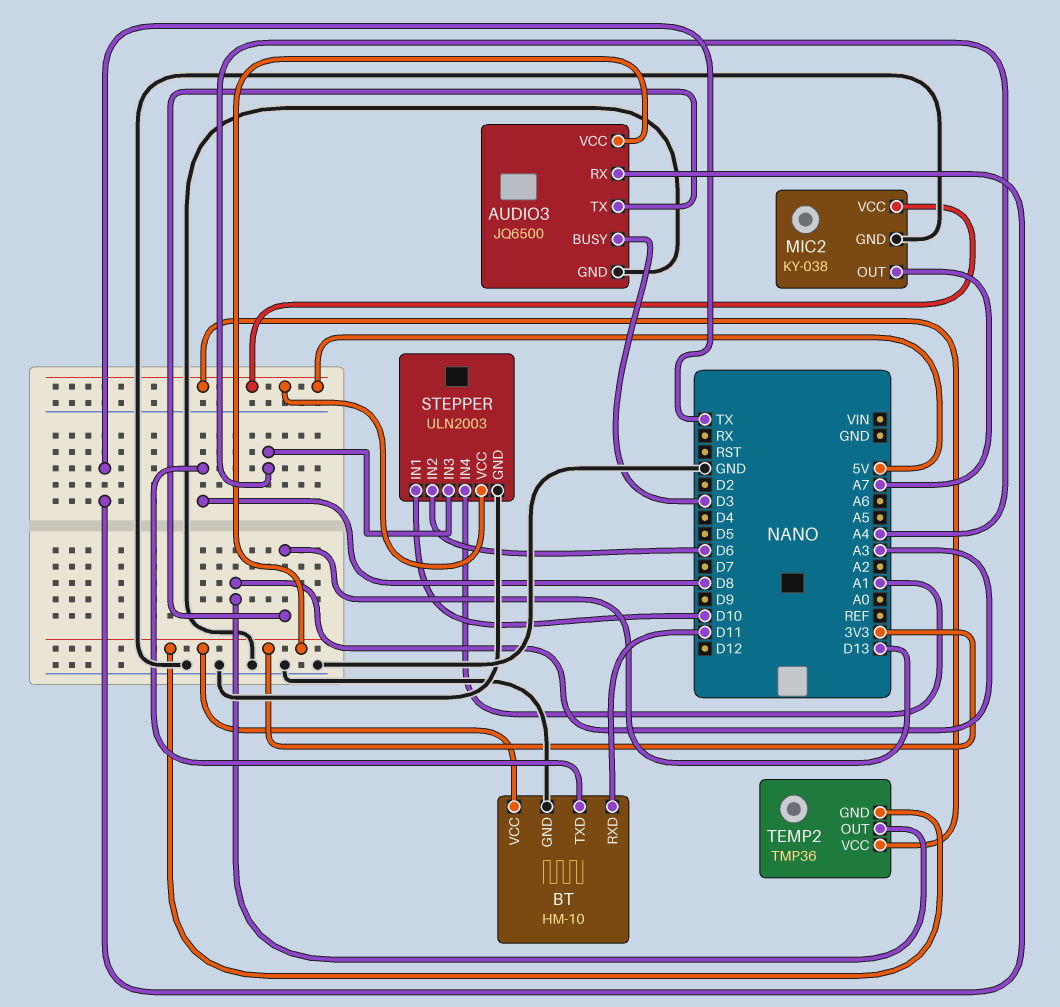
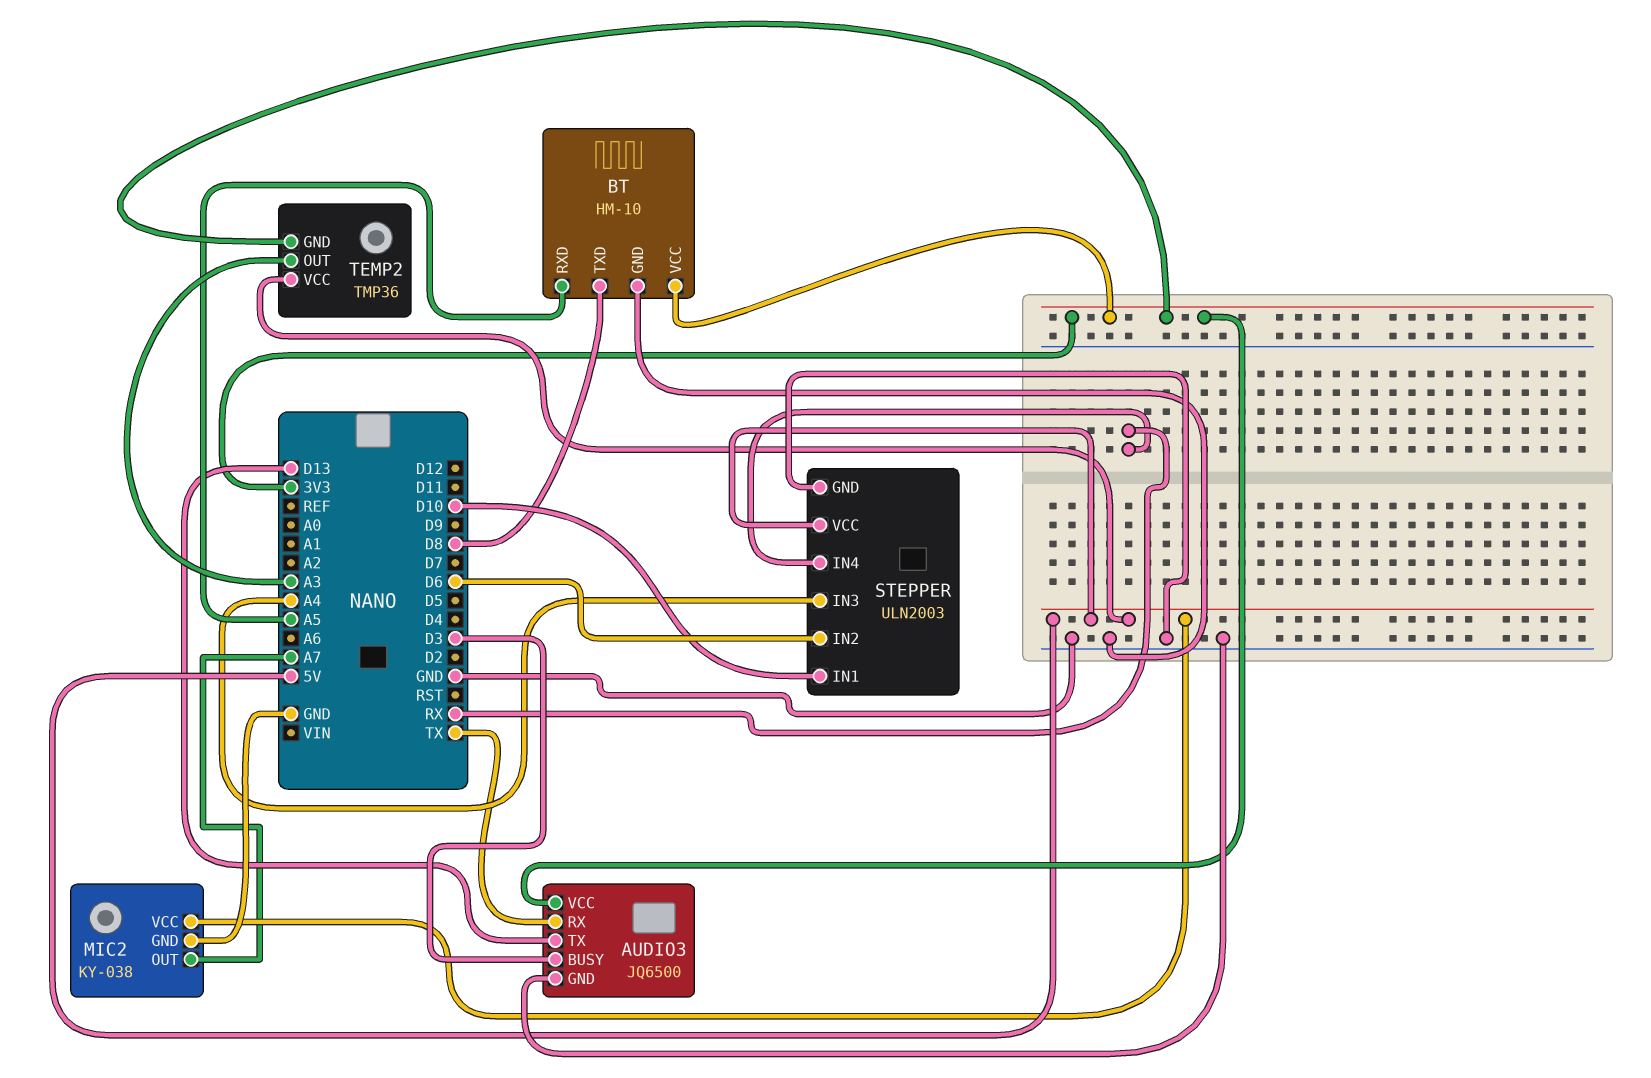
BT pin RXD: D11 -> A5
STEPPER pin IN4: A1 -> RX

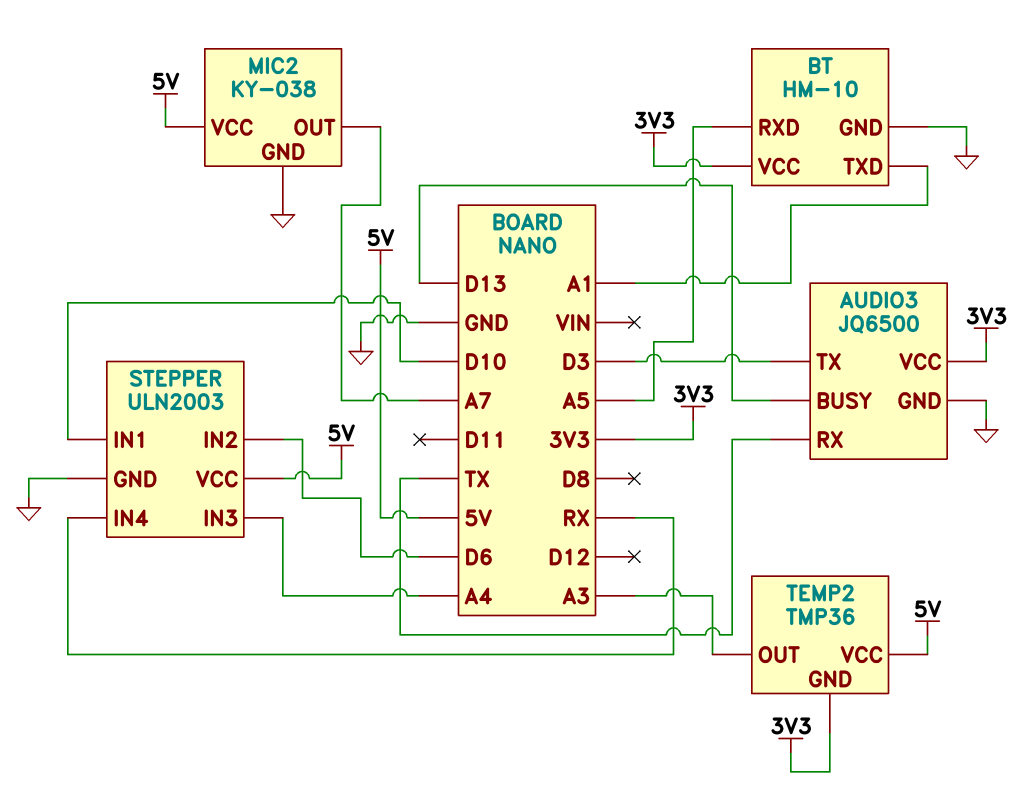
AUDIO3 pin BUSY: D3 -> D13
AUDIO3 pin TX: D13 -> D3
BT pin TXD: D8 -> A1

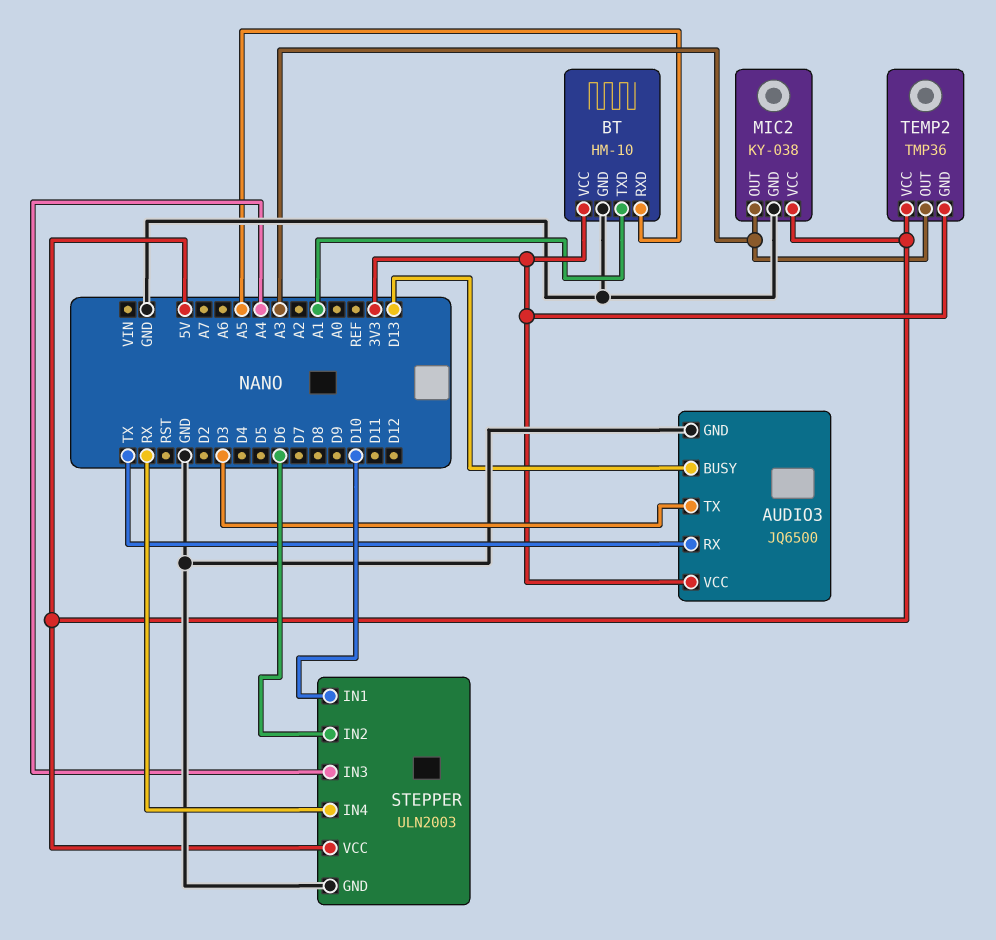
MIC2 pin OUT: A7 -> A3

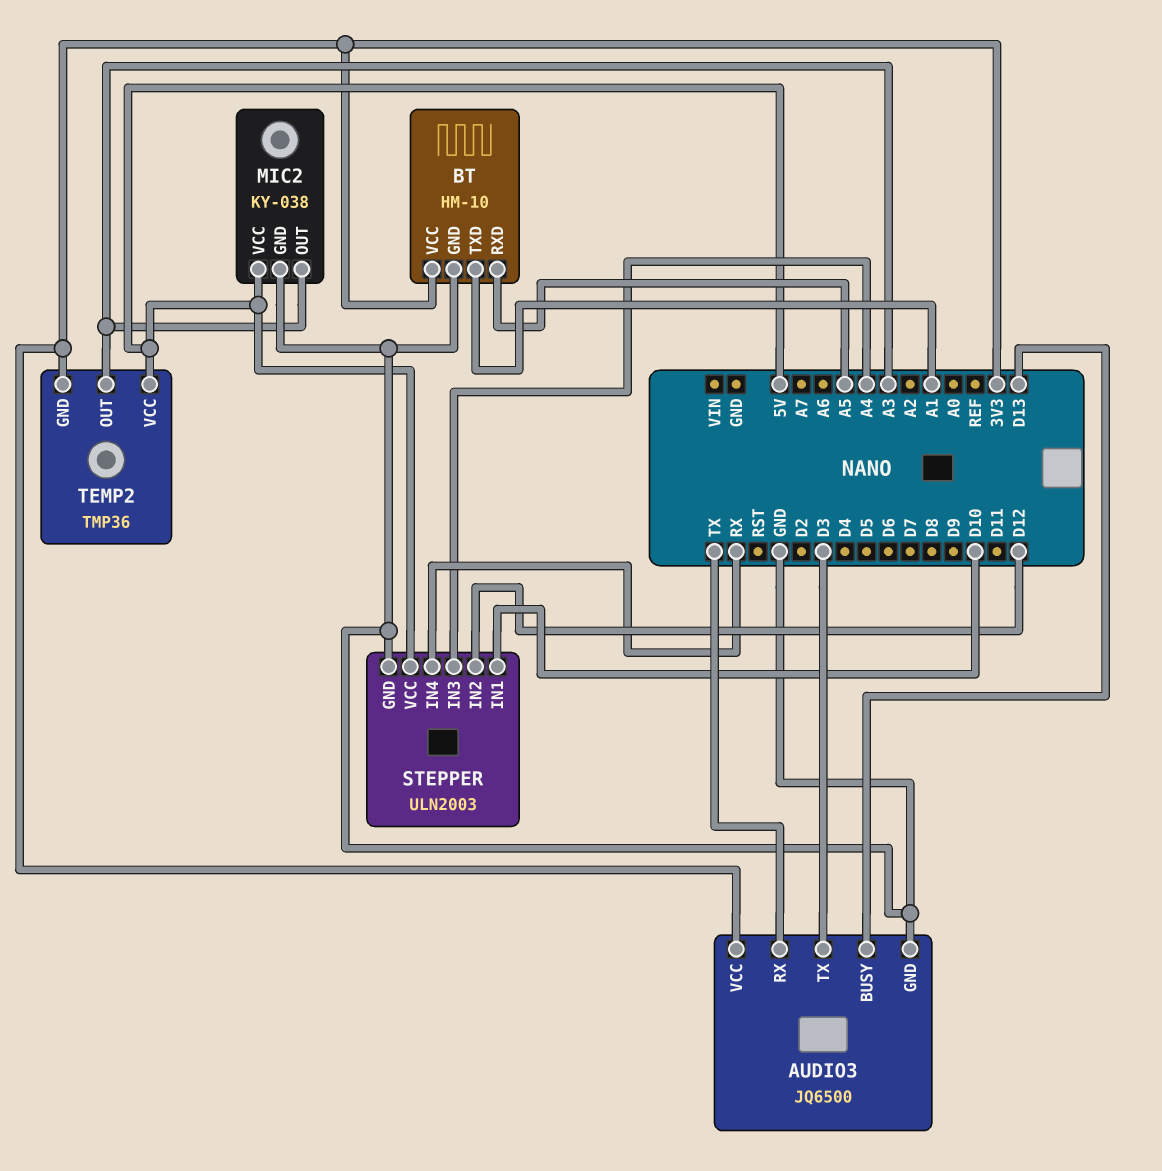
STEPPER pin IN2: D6 -> D12

